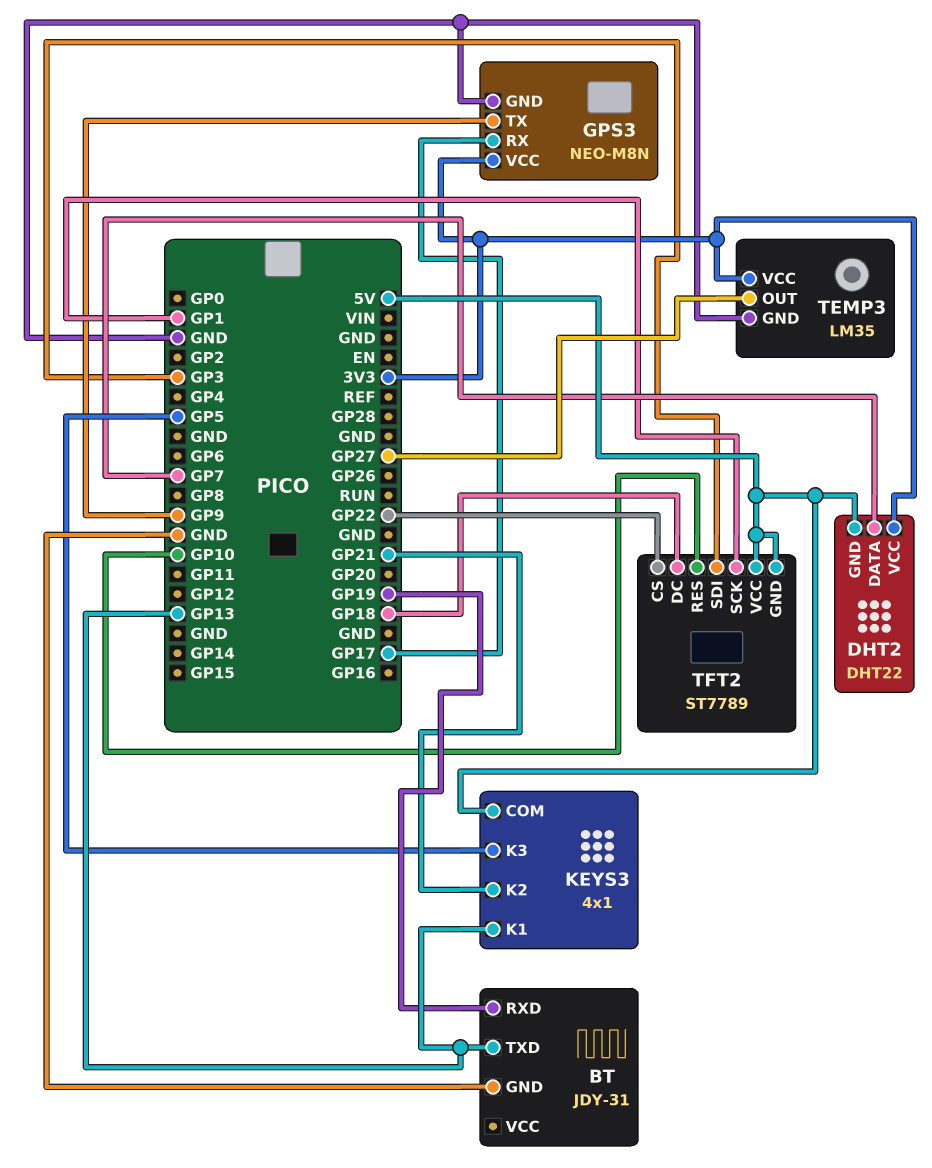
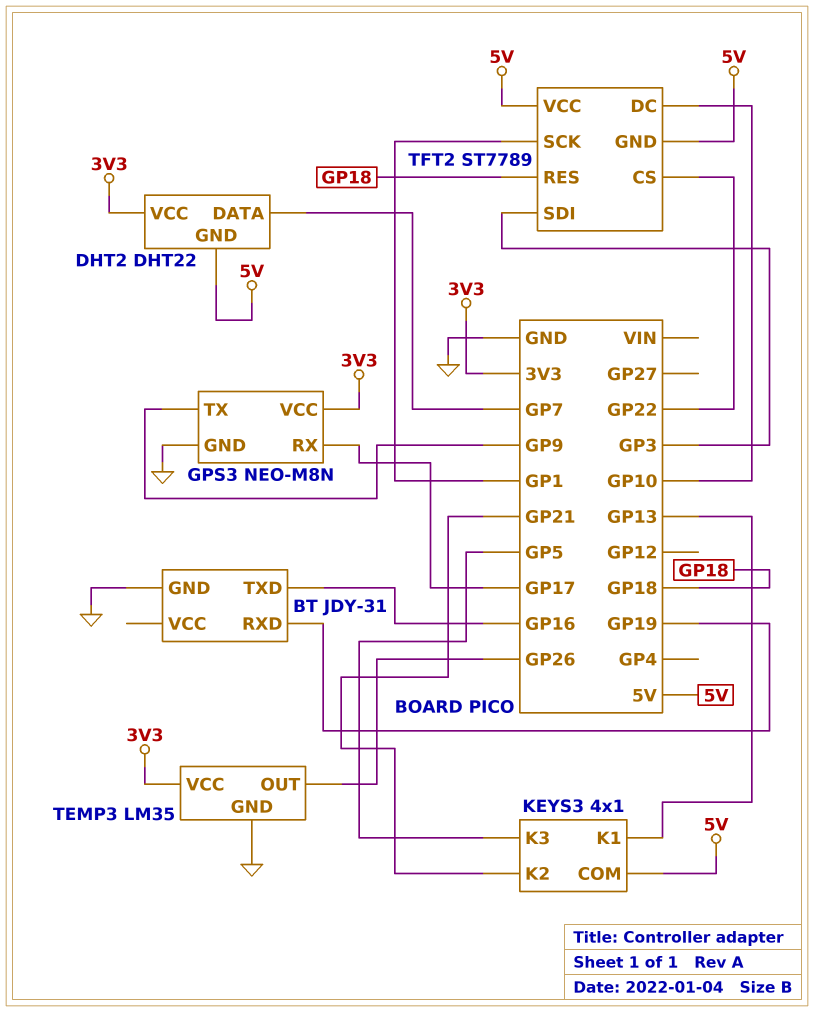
BT pin TXD: GP13 -> GP16
TEMP3 pin OUT: GP27 -> GP26
TFT2 pin DC: GP18 -> GP10
TFT2 pin RES: GP10 -> GP18

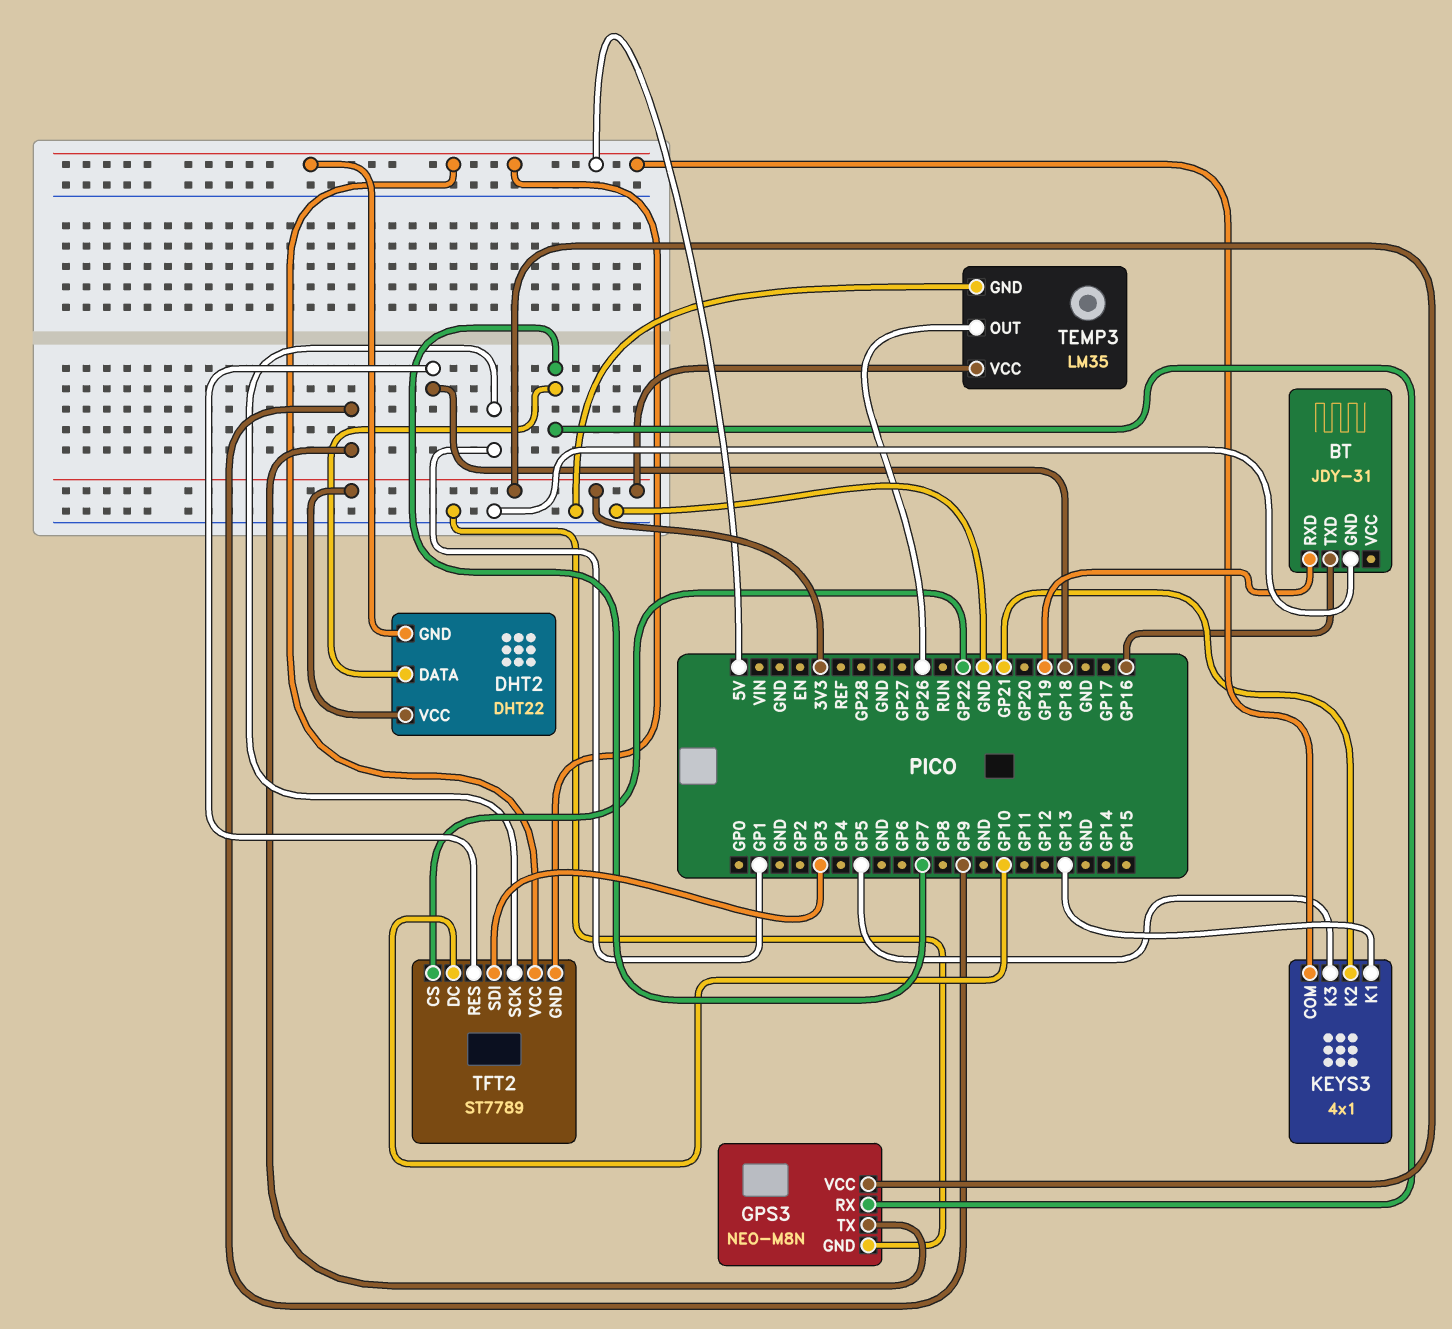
GPS3 pin RX: GP17 -> GP7

